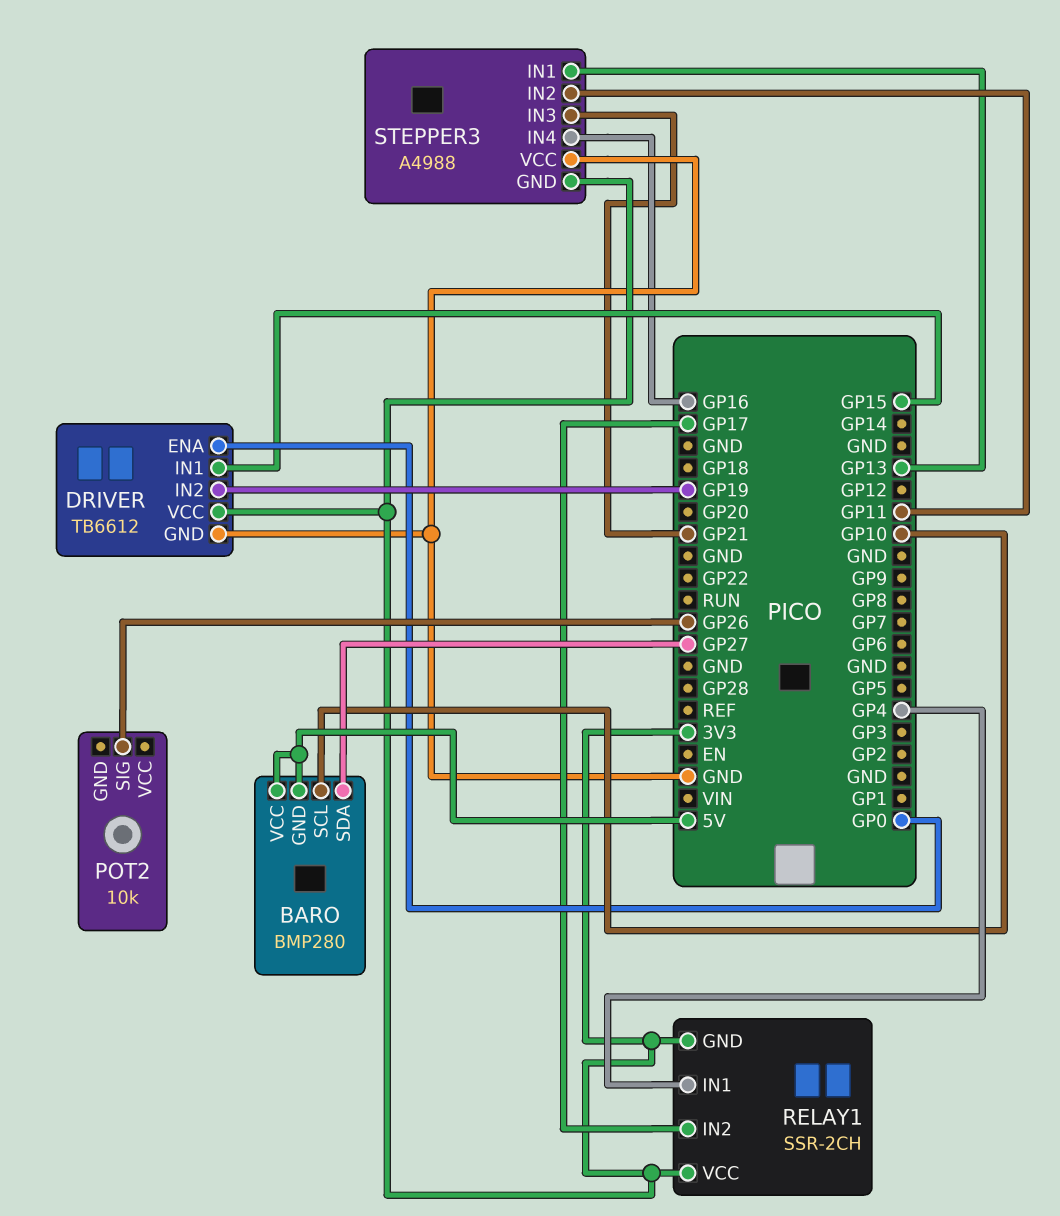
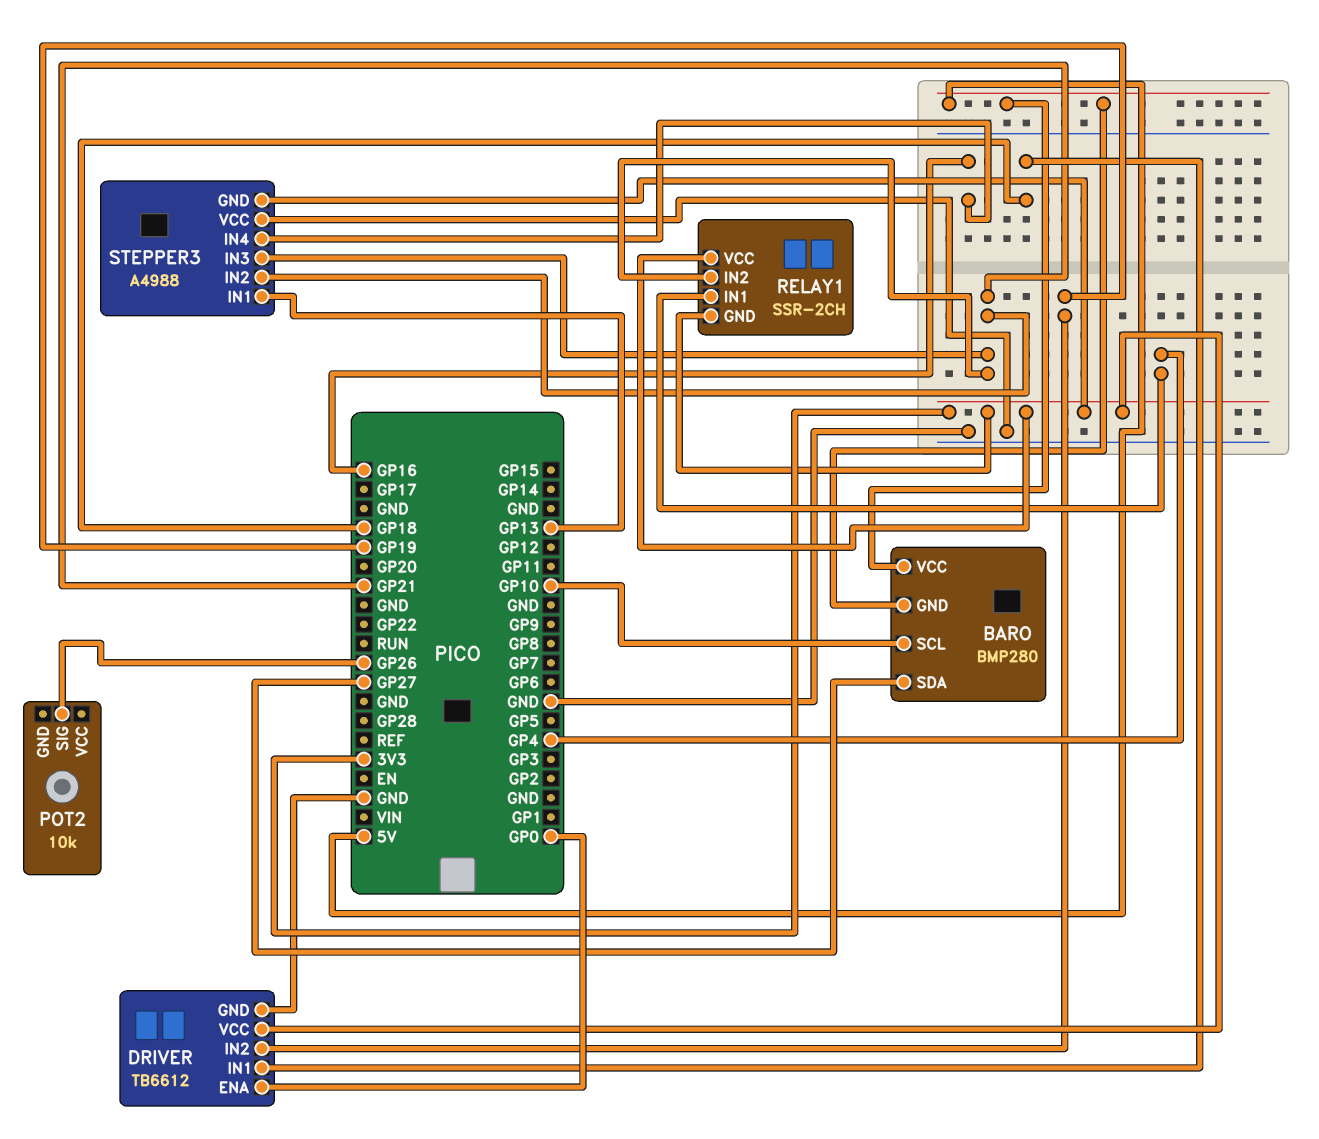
DRIVER pin IN1: GP15 -> GP18
RELAY1 pin IN2: GP17 -> GP21
STEPPER3 pin IN2: GP11 -> GP21

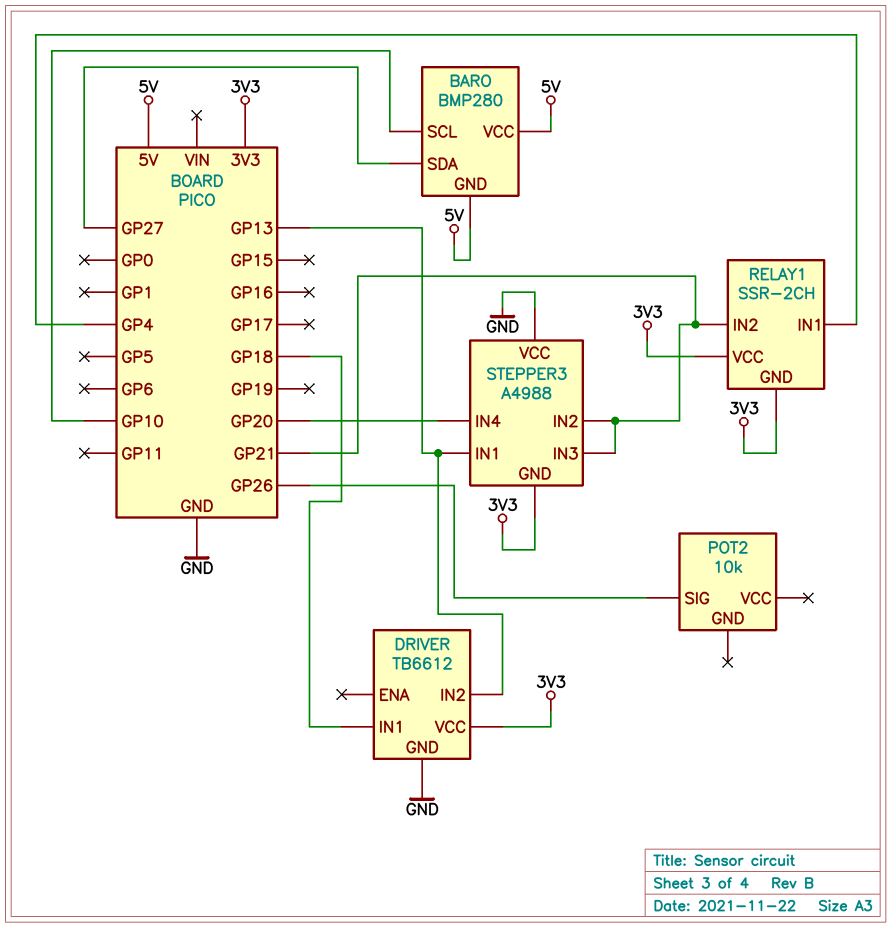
DRIVER pin ENA: GP0 -> none
DRIVER pin IN2: GP19 -> GP13
STEPPER3 pin IN4: GP16 -> GP20

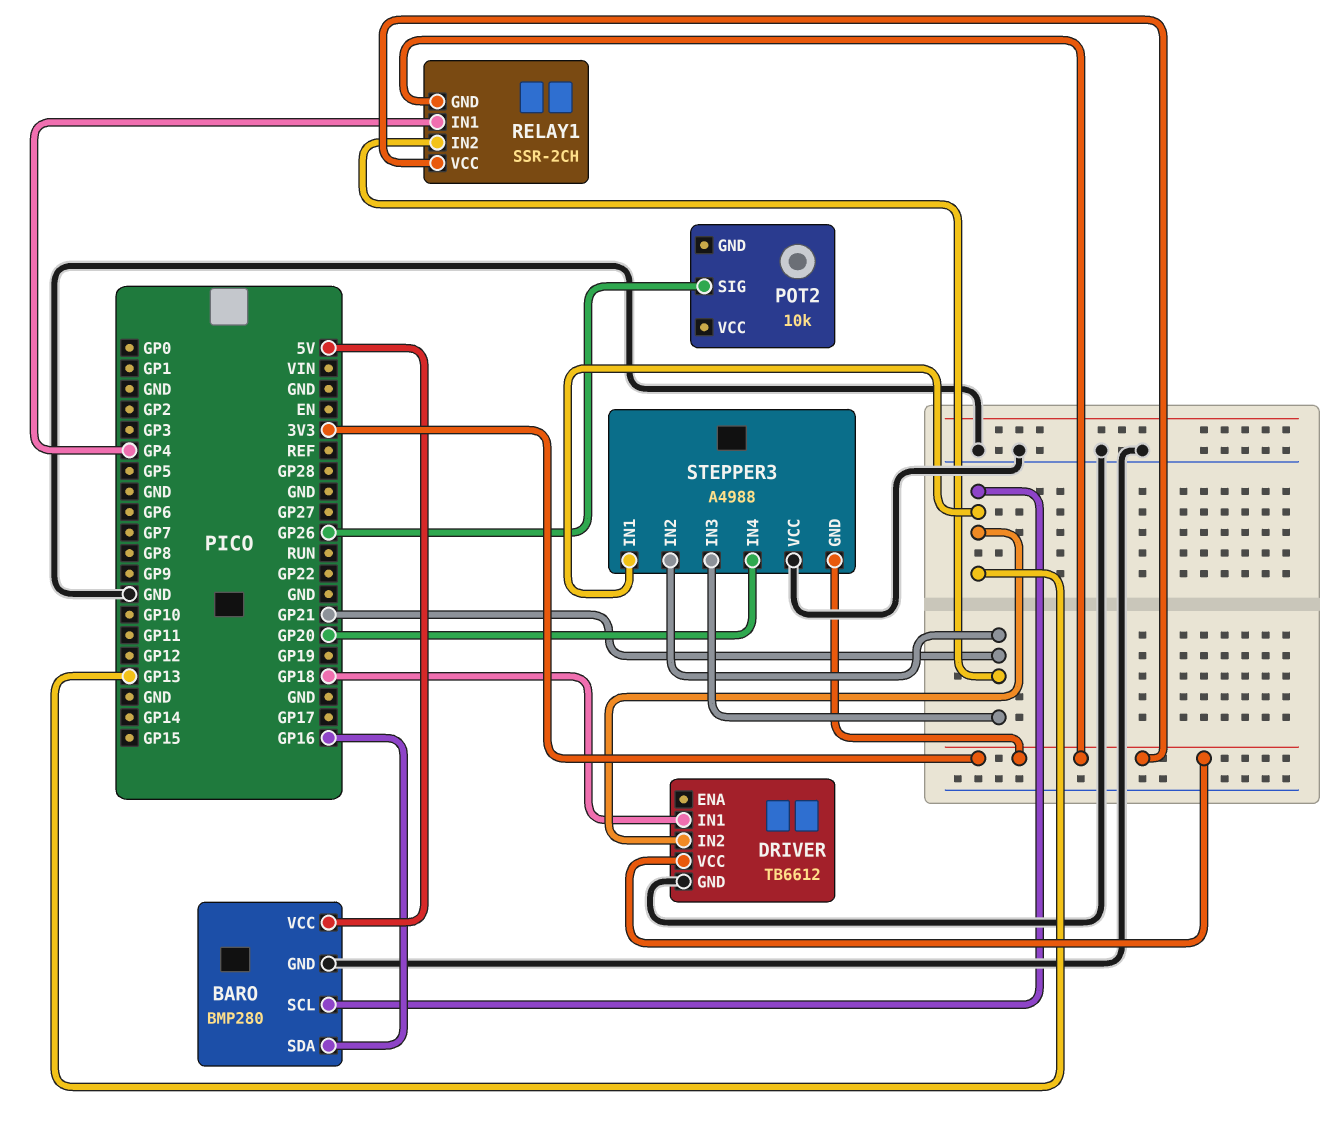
BARO pin GND: 5V -> GND
BARO pin SCL: GP10 -> GP13
BARO pin SDA: GP27 -> GP16

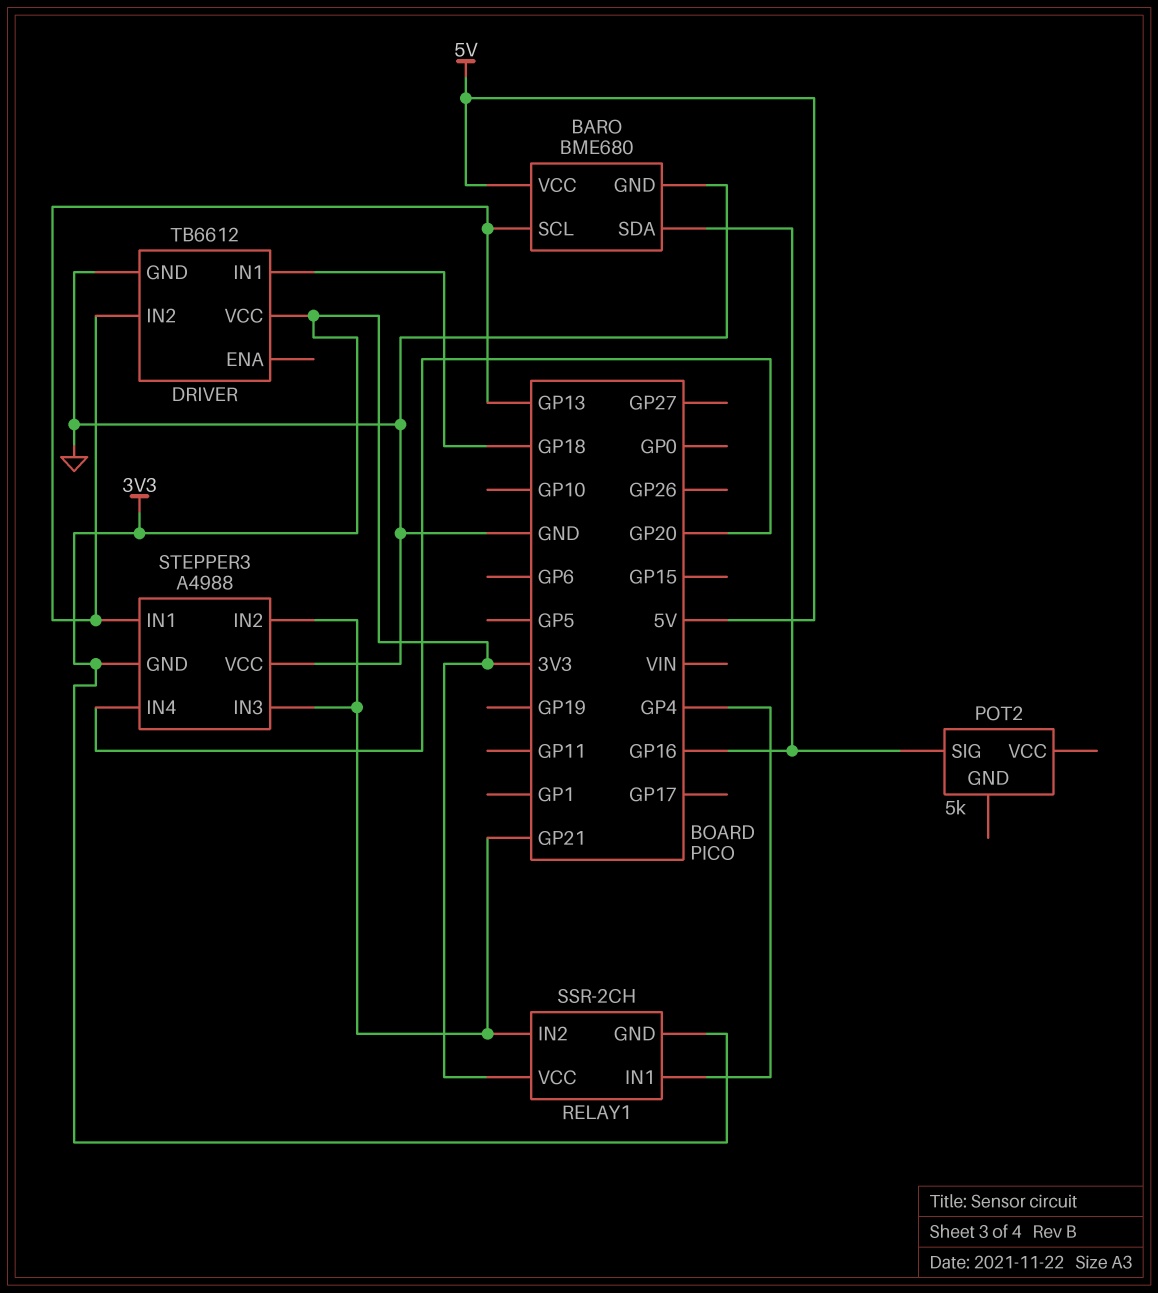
BARO: BMP280 -> BME680
POT2: 10k -> 5k
POT2 pin SIG: GP26 -> GP16

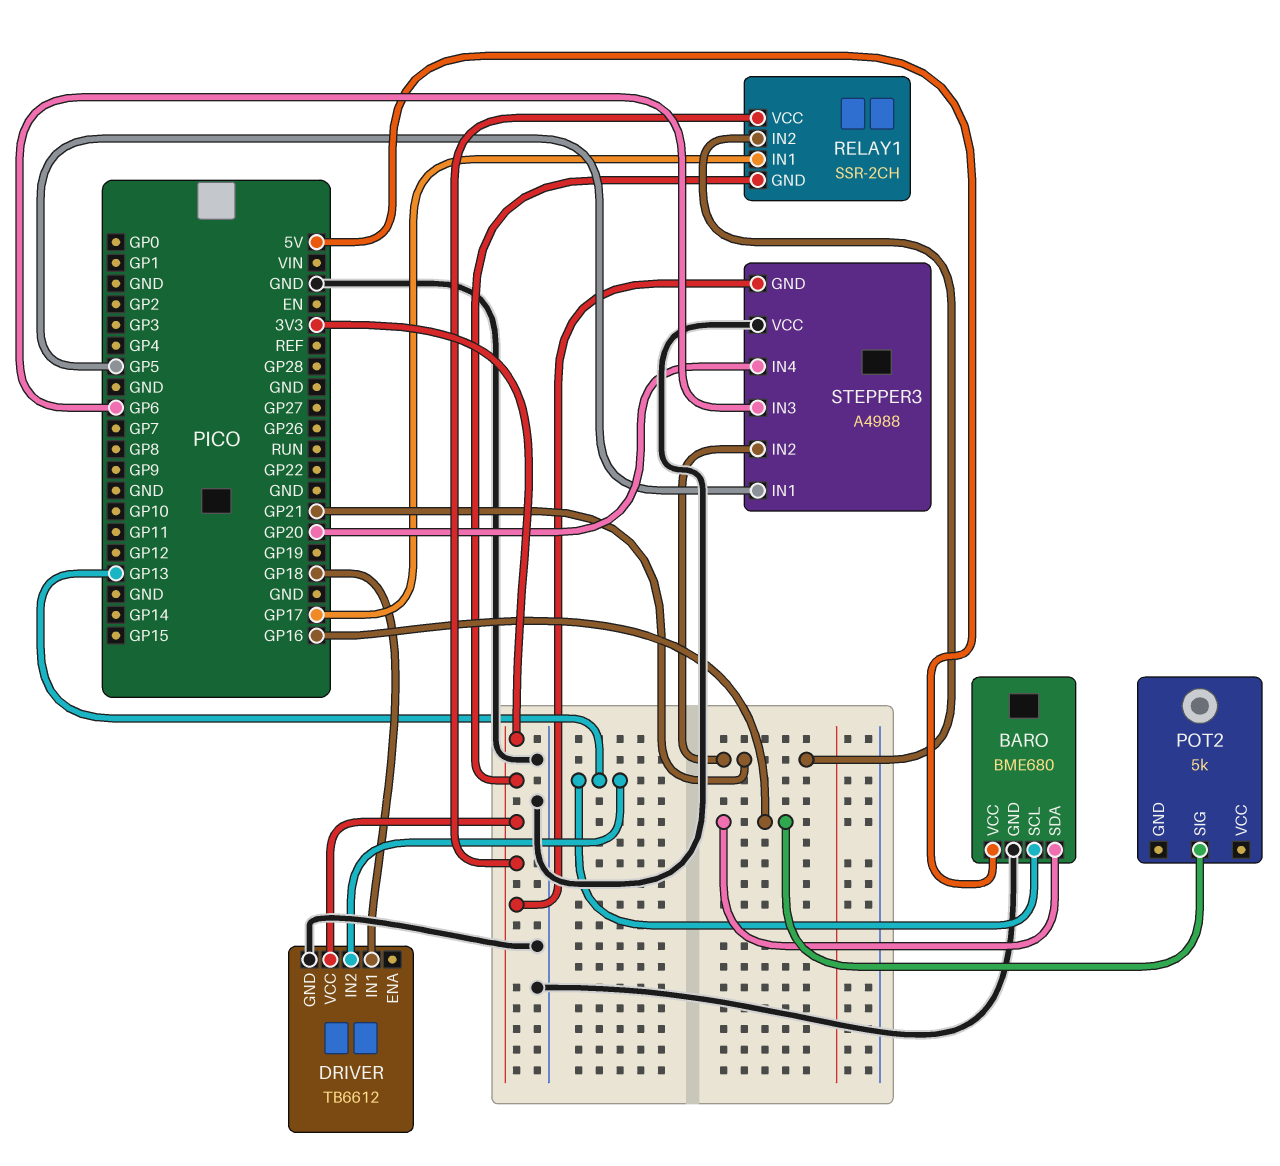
RELAY1 pin IN1: GP4 -> GP17
STEPPER3 pin IN1: GP13 -> GP5
STEPPER3 pin IN3: GP21 -> GP6

